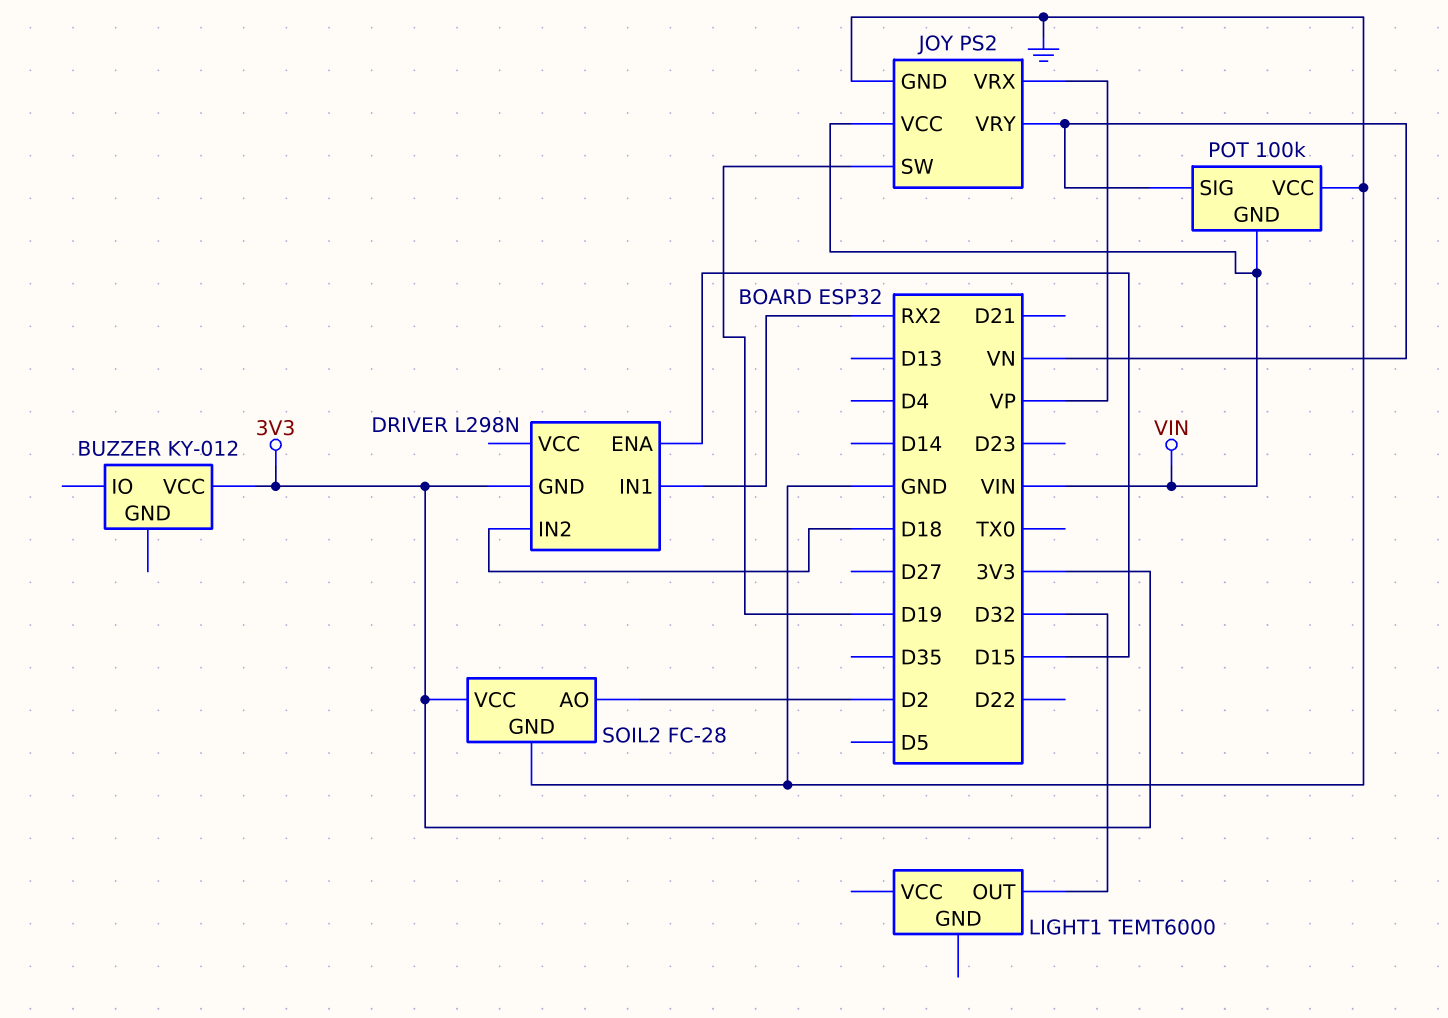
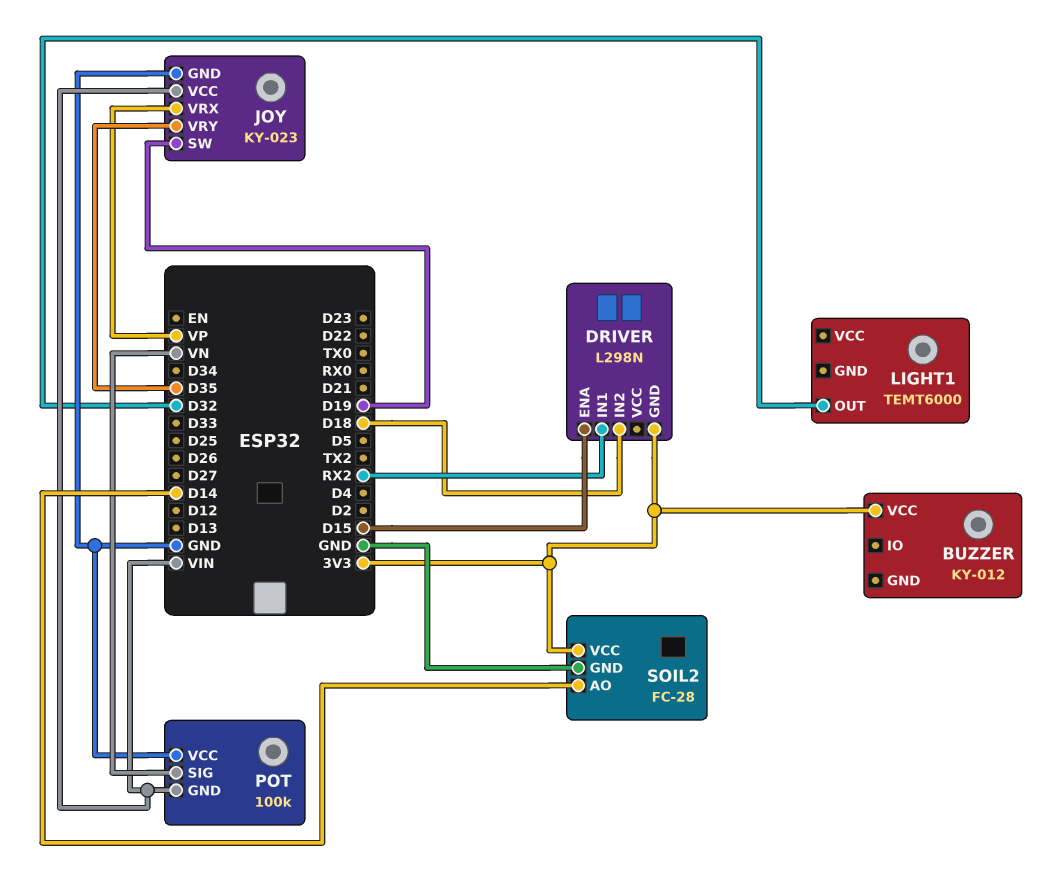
JOY: PS2 -> KY-023
JOY pin VRY: VN -> D35
SOIL2 pin AO: D2 -> D14

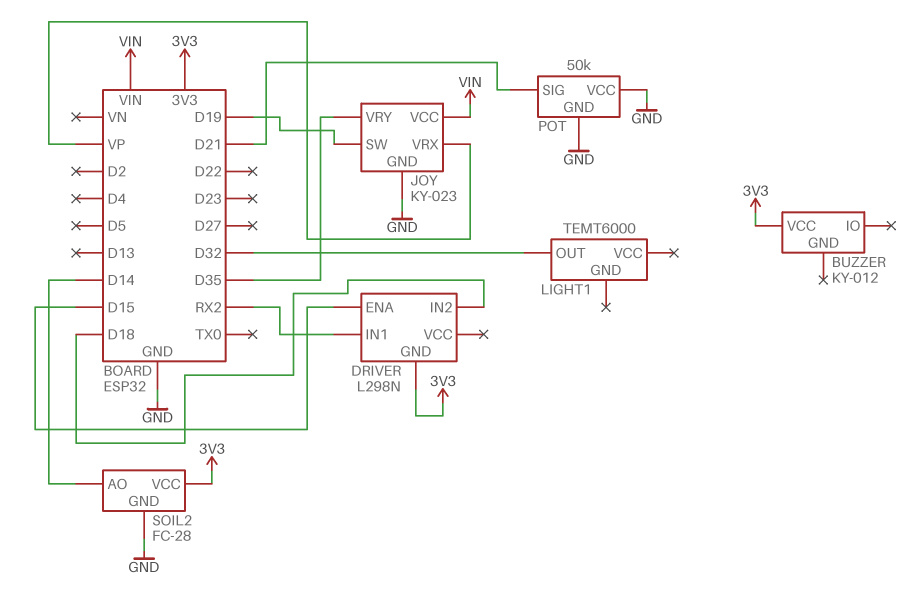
POT: 100k -> 50k
POT pin GND: VIN -> GND
POT pin SIG: VN -> D21

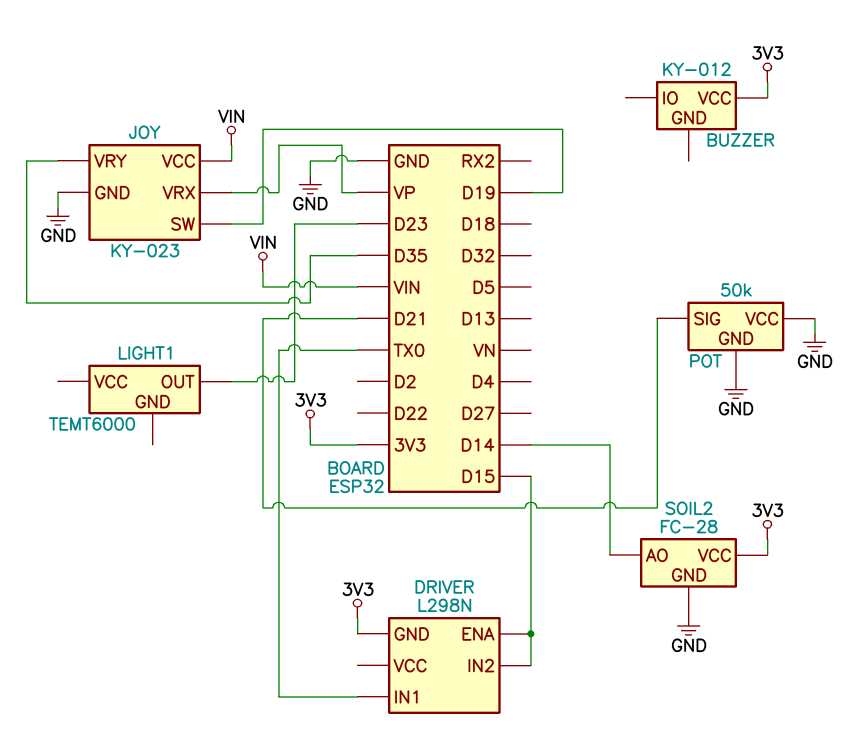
DRIVER pin IN1: RX2 -> TX0
DRIVER pin IN2: D18 -> D15
LIGHT1 pin OUT: D32 -> D23

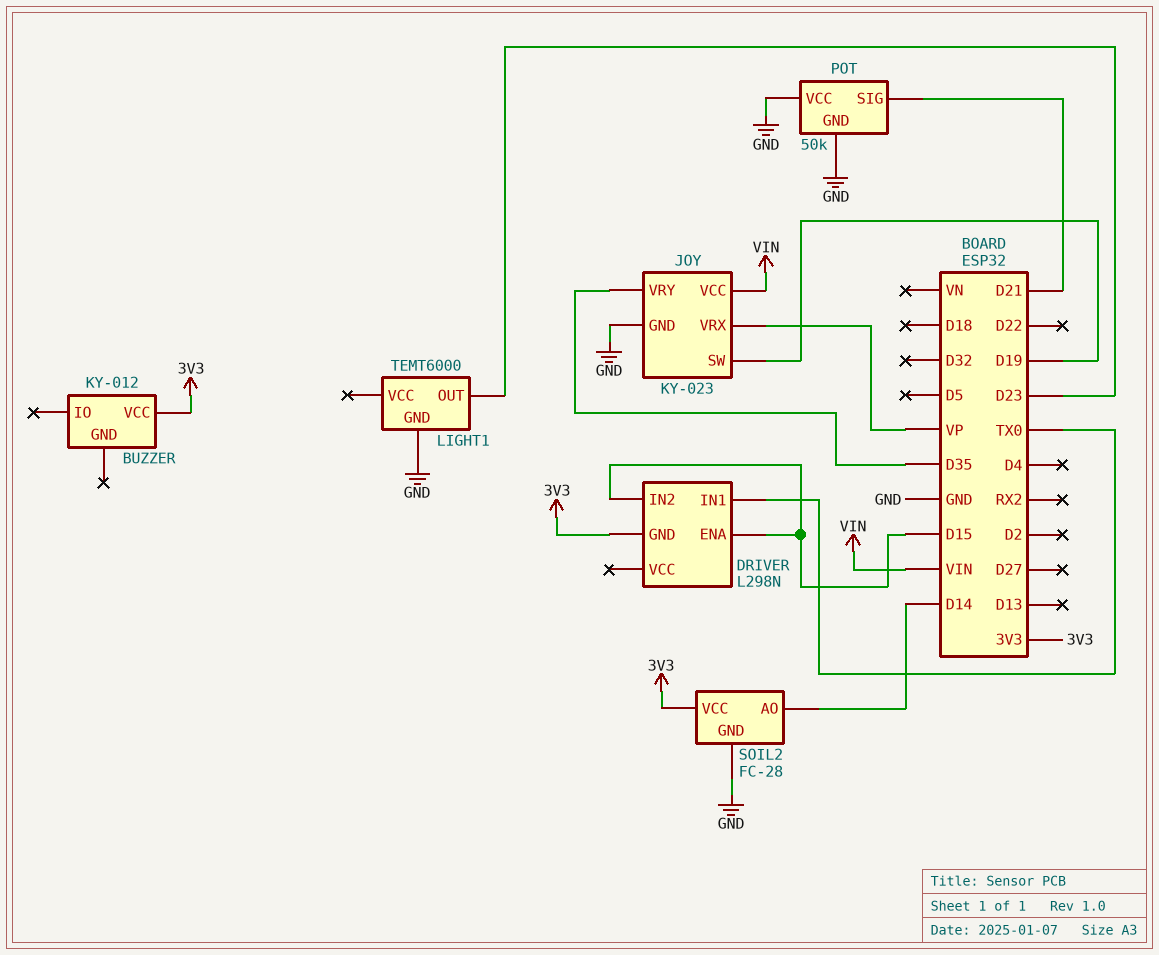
LIGHT1 pin GND: none -> GND

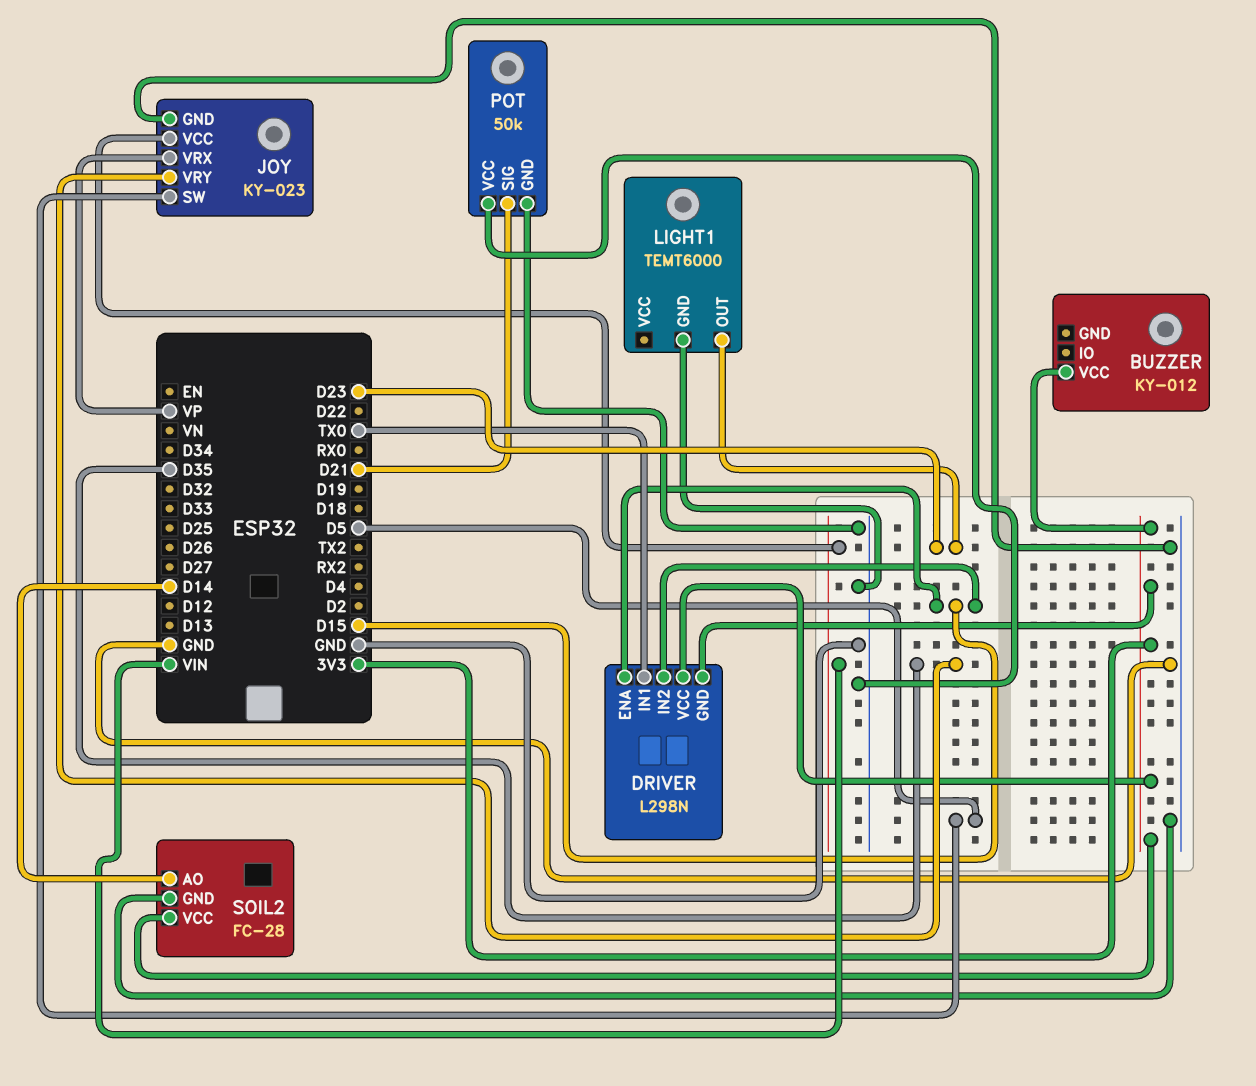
DRIVER pin VCC: none -> 3V3
JOY pin SW: D19 -> D5

